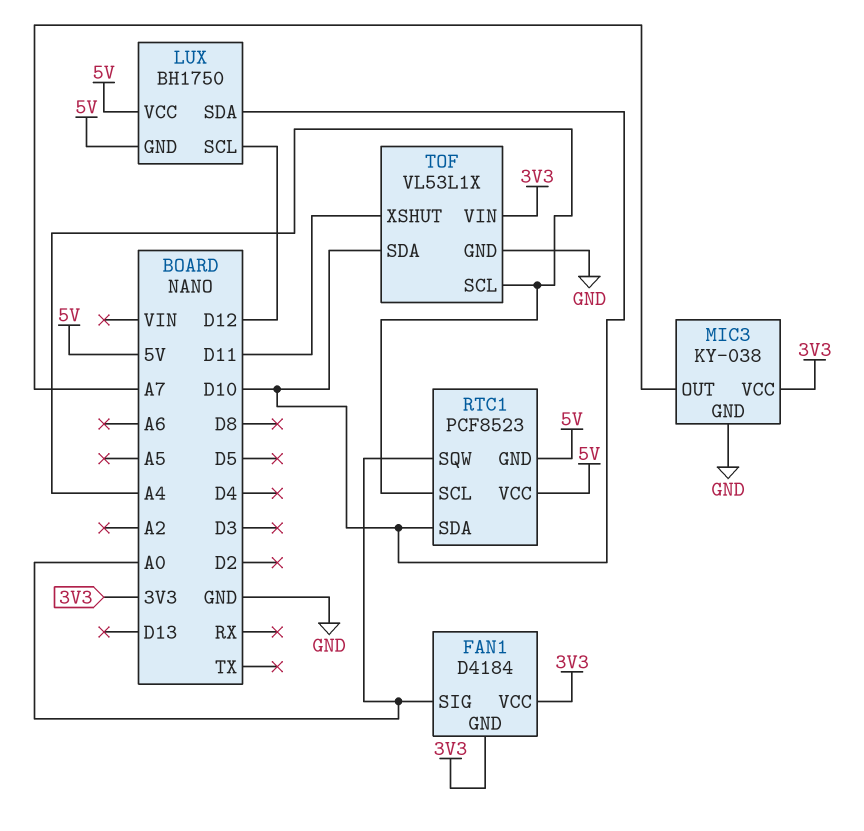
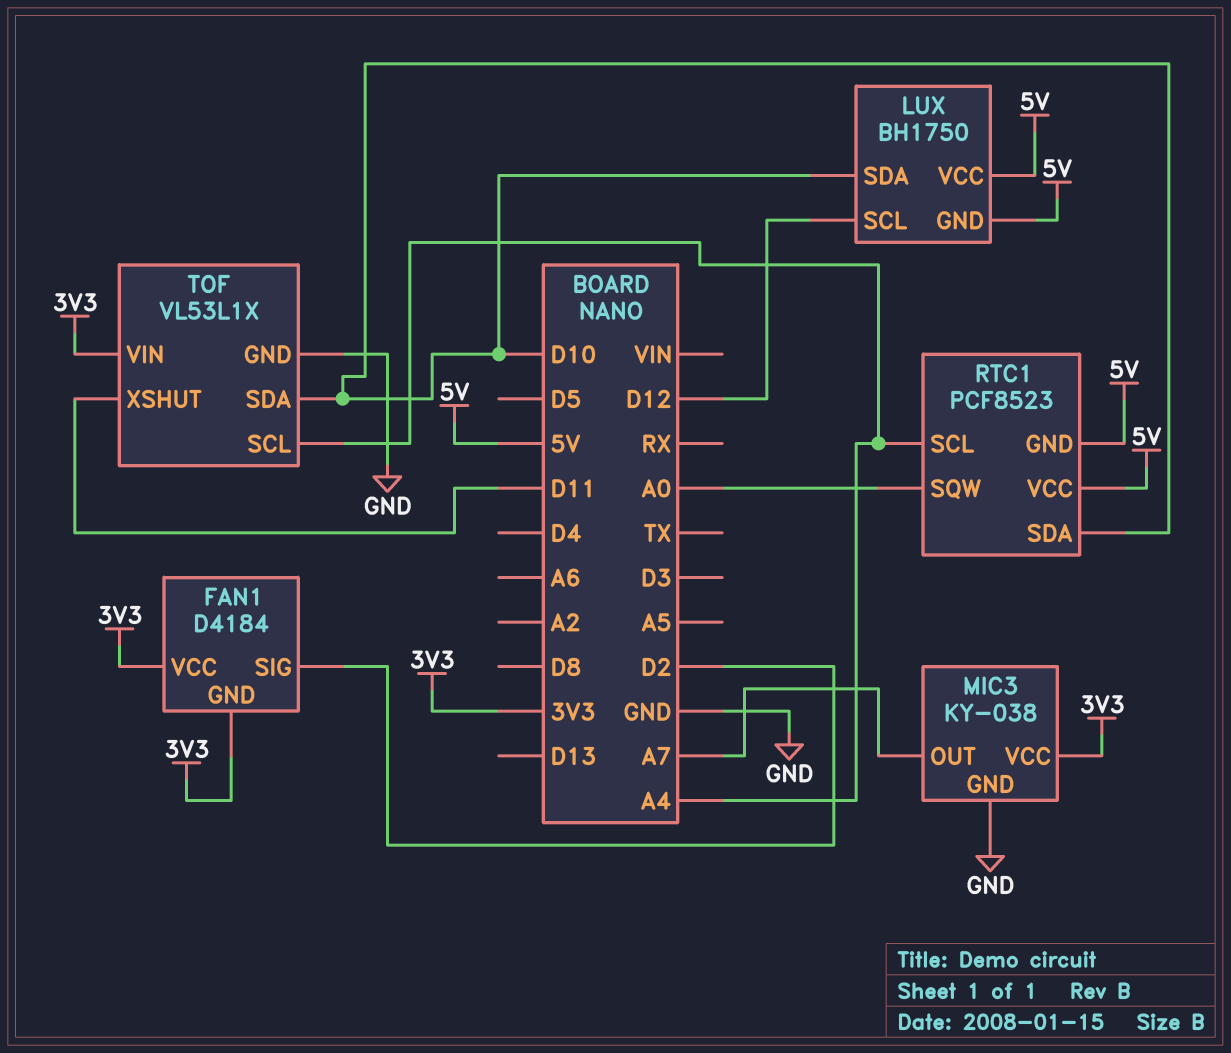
FAN1 pin SIG: A0 -> D2

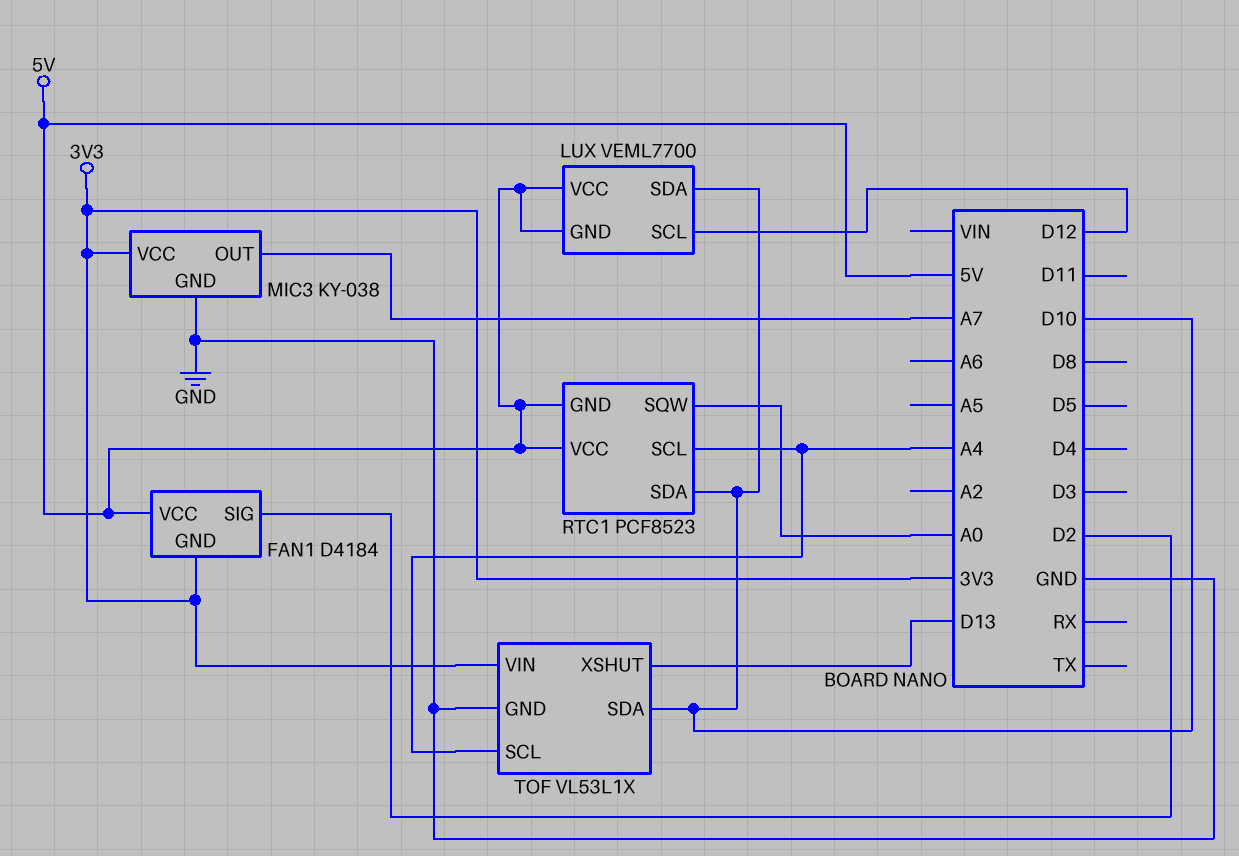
FAN1 pin VCC: 3V3 -> 5V
LUX: BH1750 -> VEML7700
TOF pin XSHUT: D11 -> D13

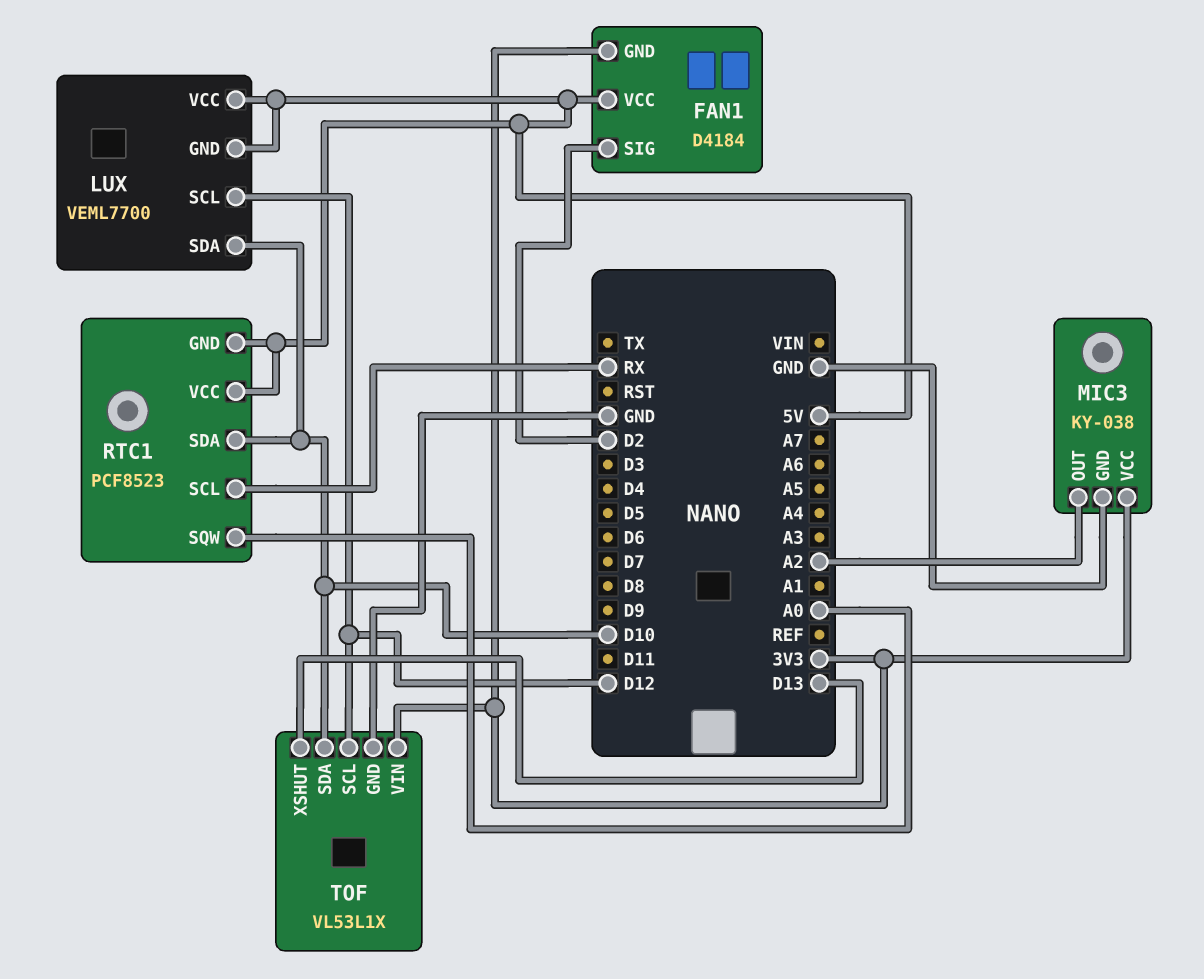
MIC3 pin OUT: A7 -> A2
RTC1 pin SCL: A4 -> RX
TOF pin SCL: A4 -> D12

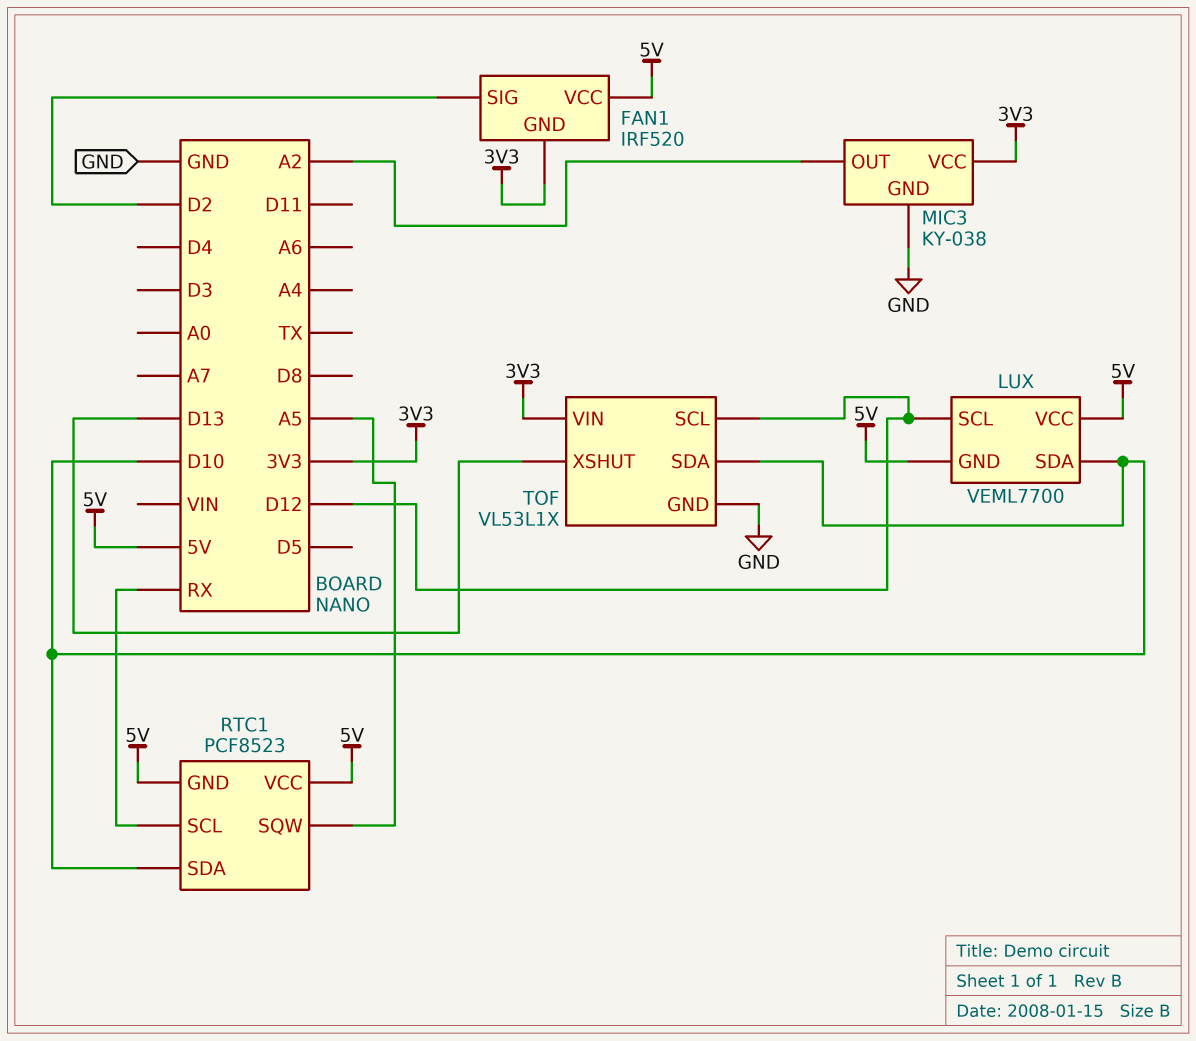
FAN1: D4184 -> IRF520
RTC1 pin SQW: A0 -> A5

